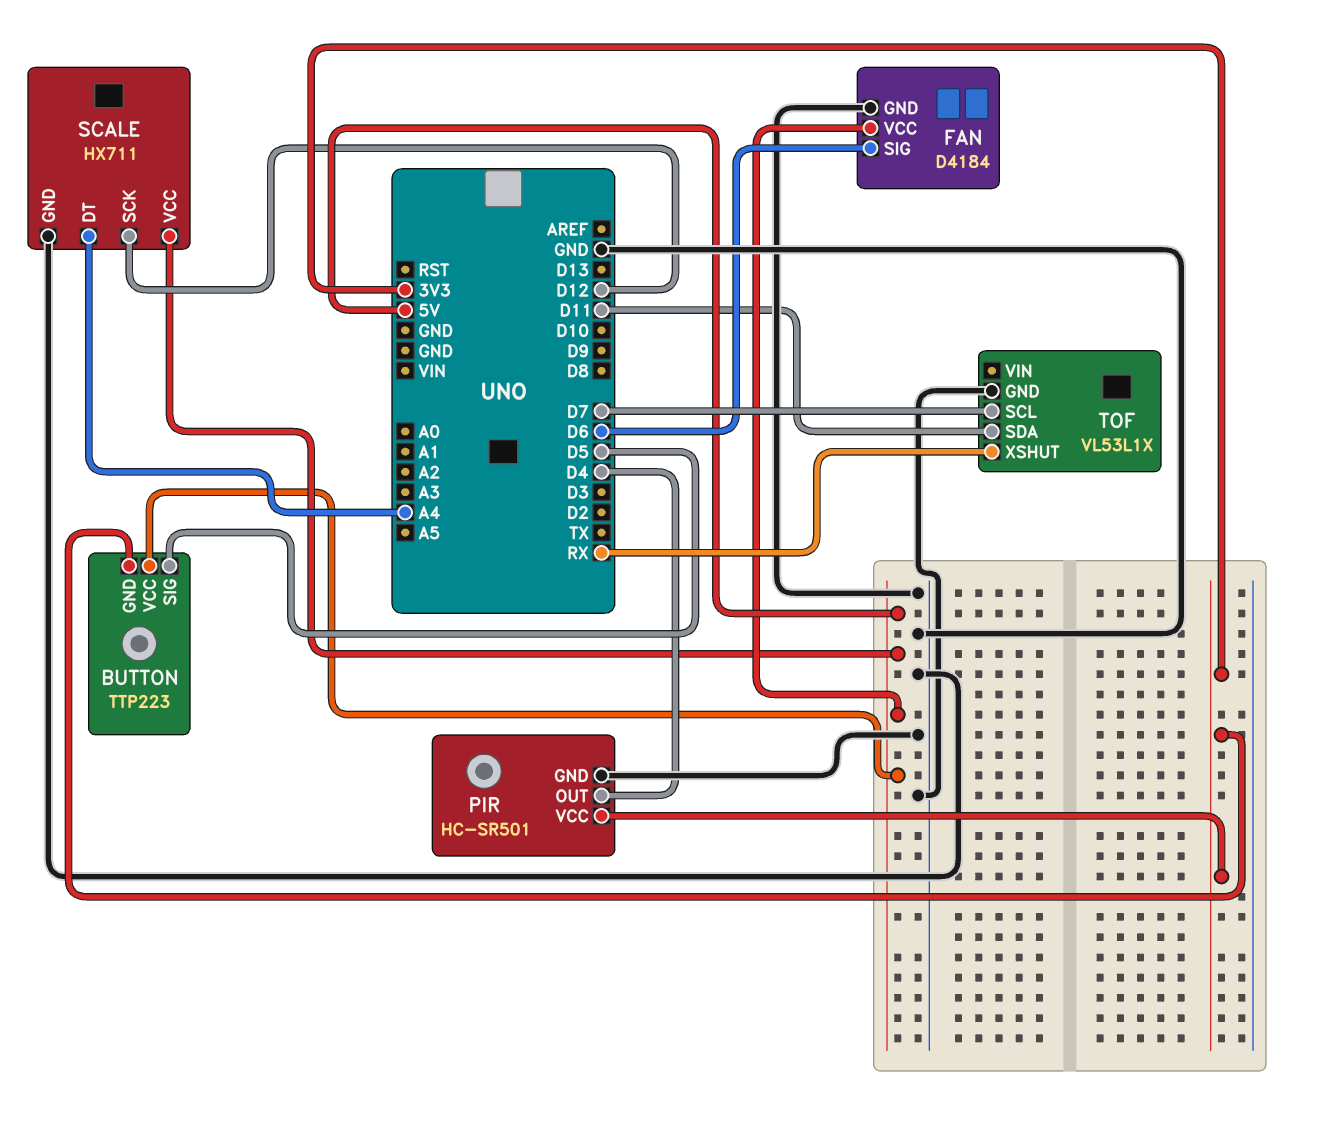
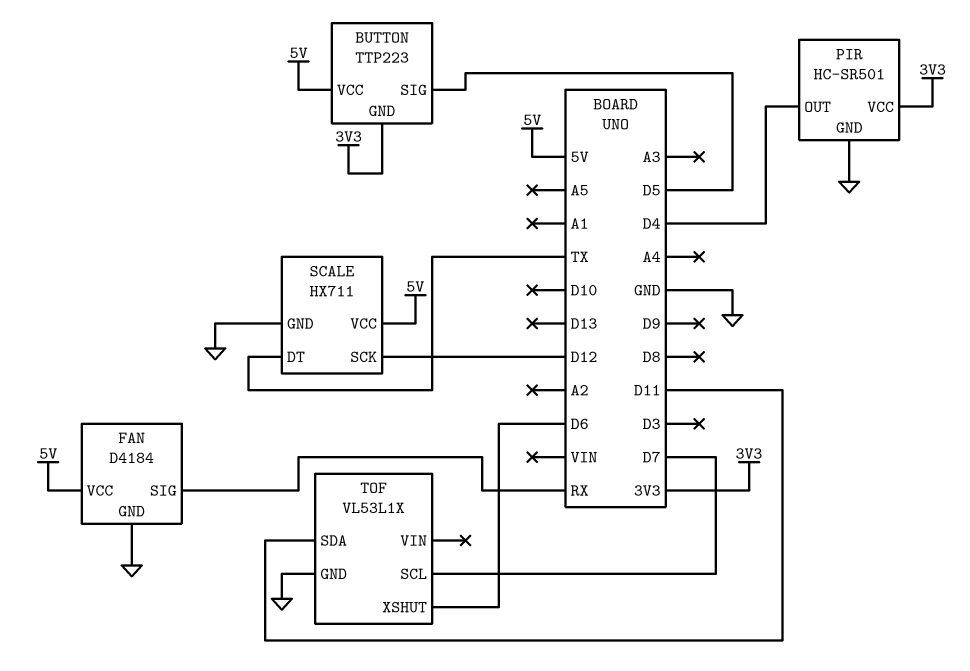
FAN pin SIG: D6 -> RX
SCALE pin DT: A4 -> TX
TOF pin XSHUT: RX -> D6

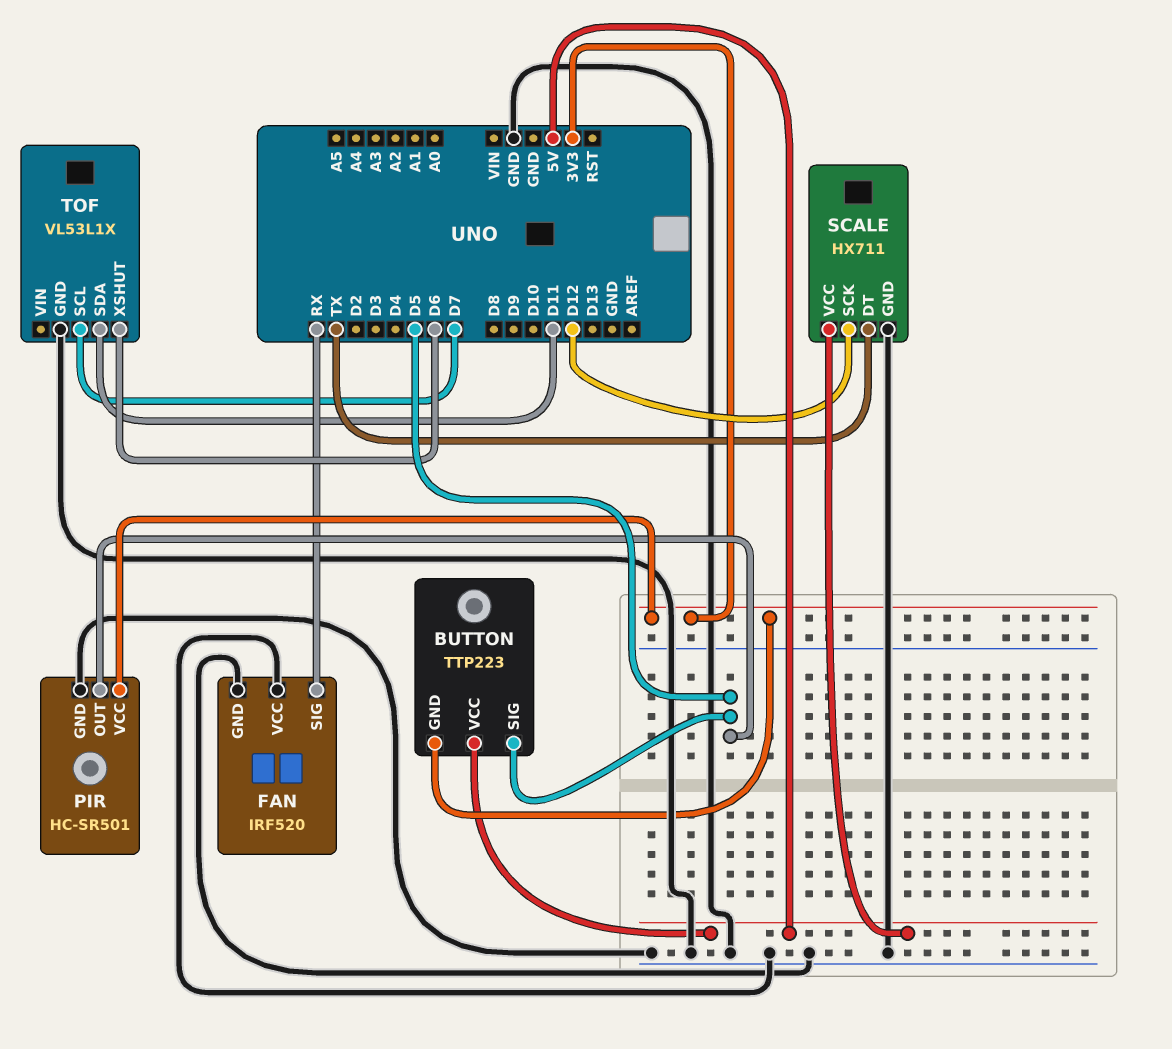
FAN: D4184 -> IRF520
FAN pin VCC: 5V -> GND
PIR pin OUT: D4 -> D5

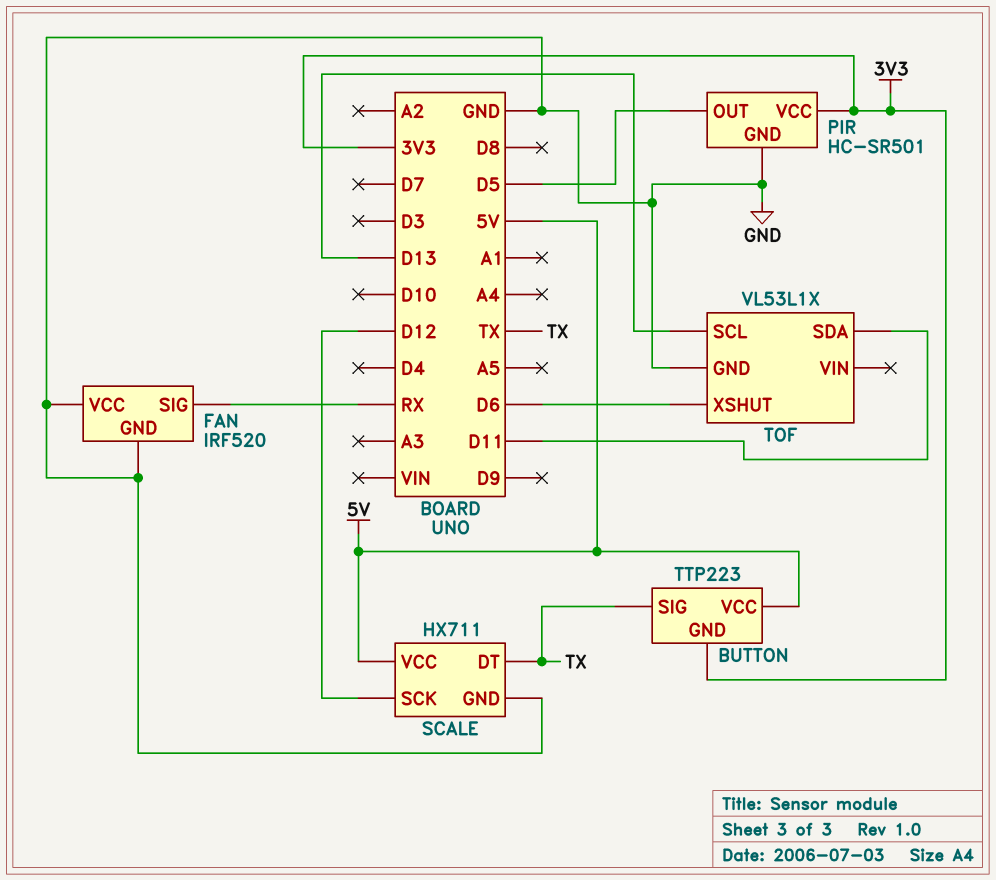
BUTTON pin SIG: D5 -> TX
TOF pin SCL: D7 -> D13

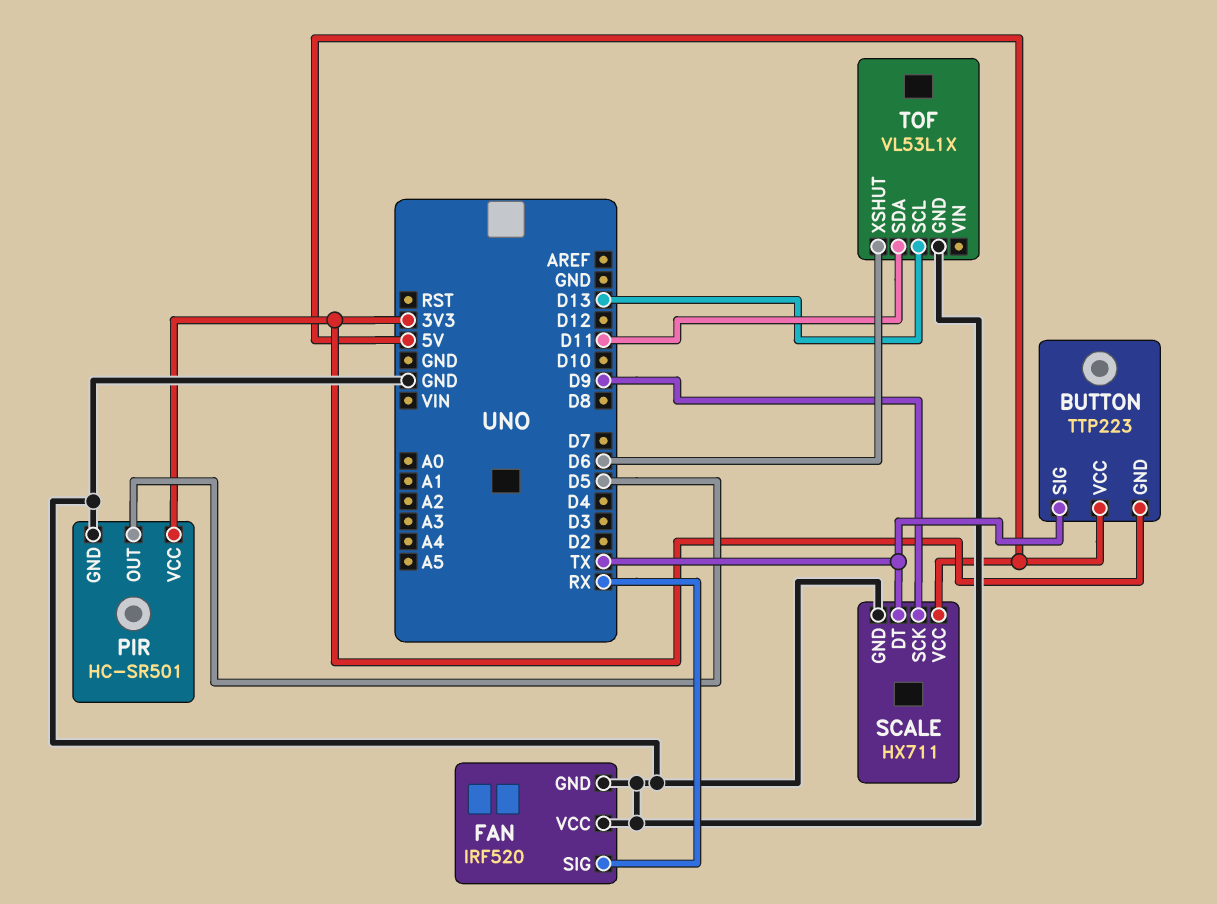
SCALE pin SCK: D12 -> D9

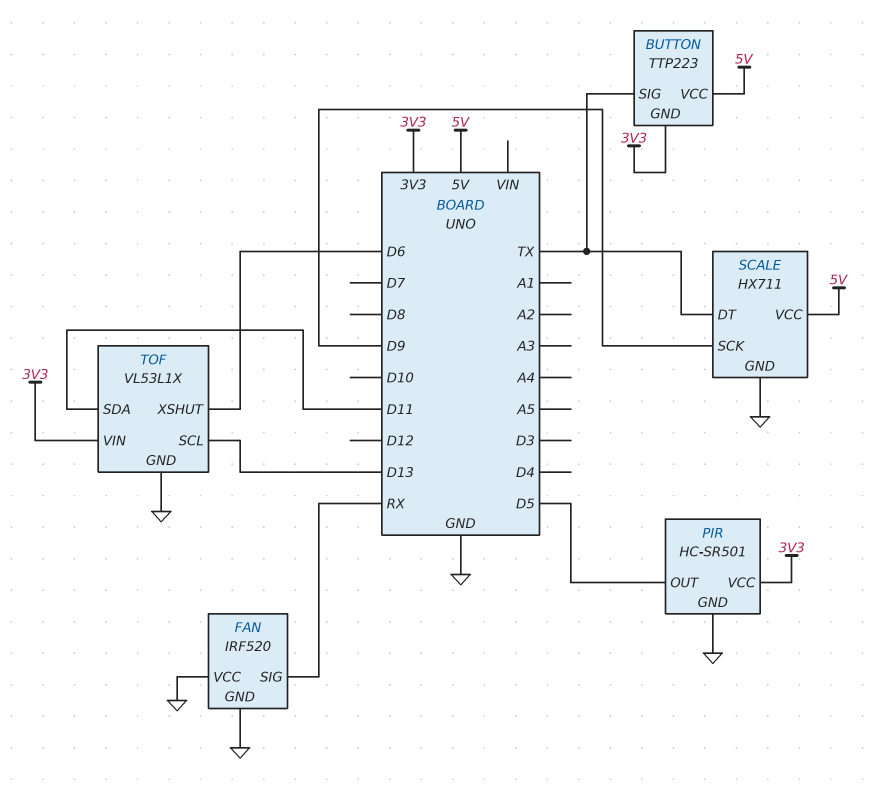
TOF pin VIN: none -> 3V3

